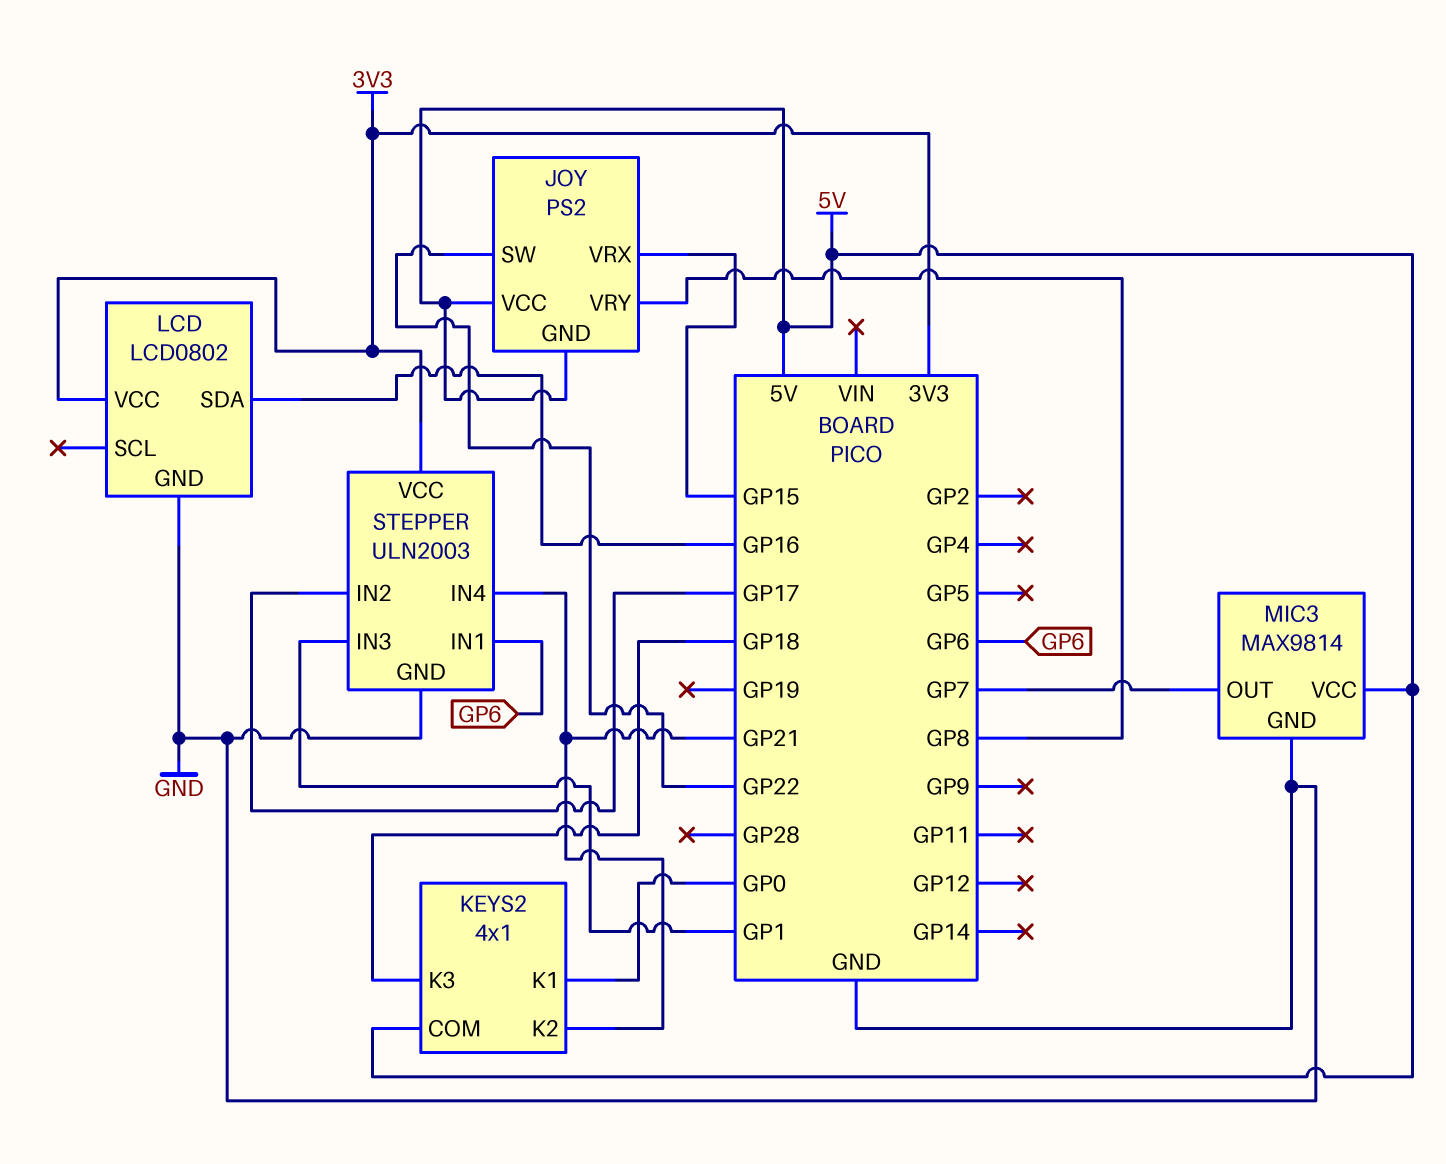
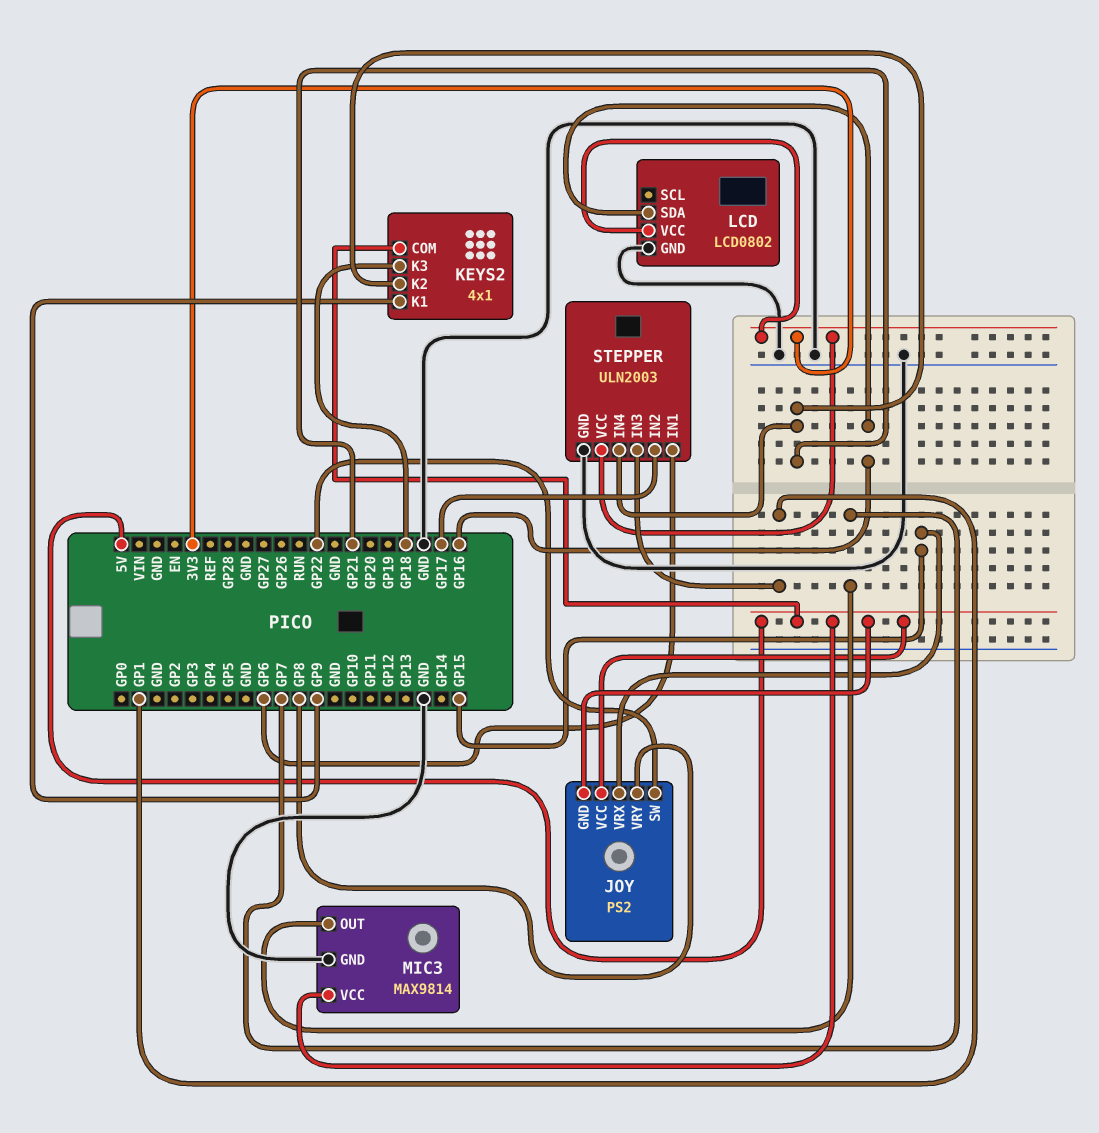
KEYS2 pin K1: GP0 -> GP9

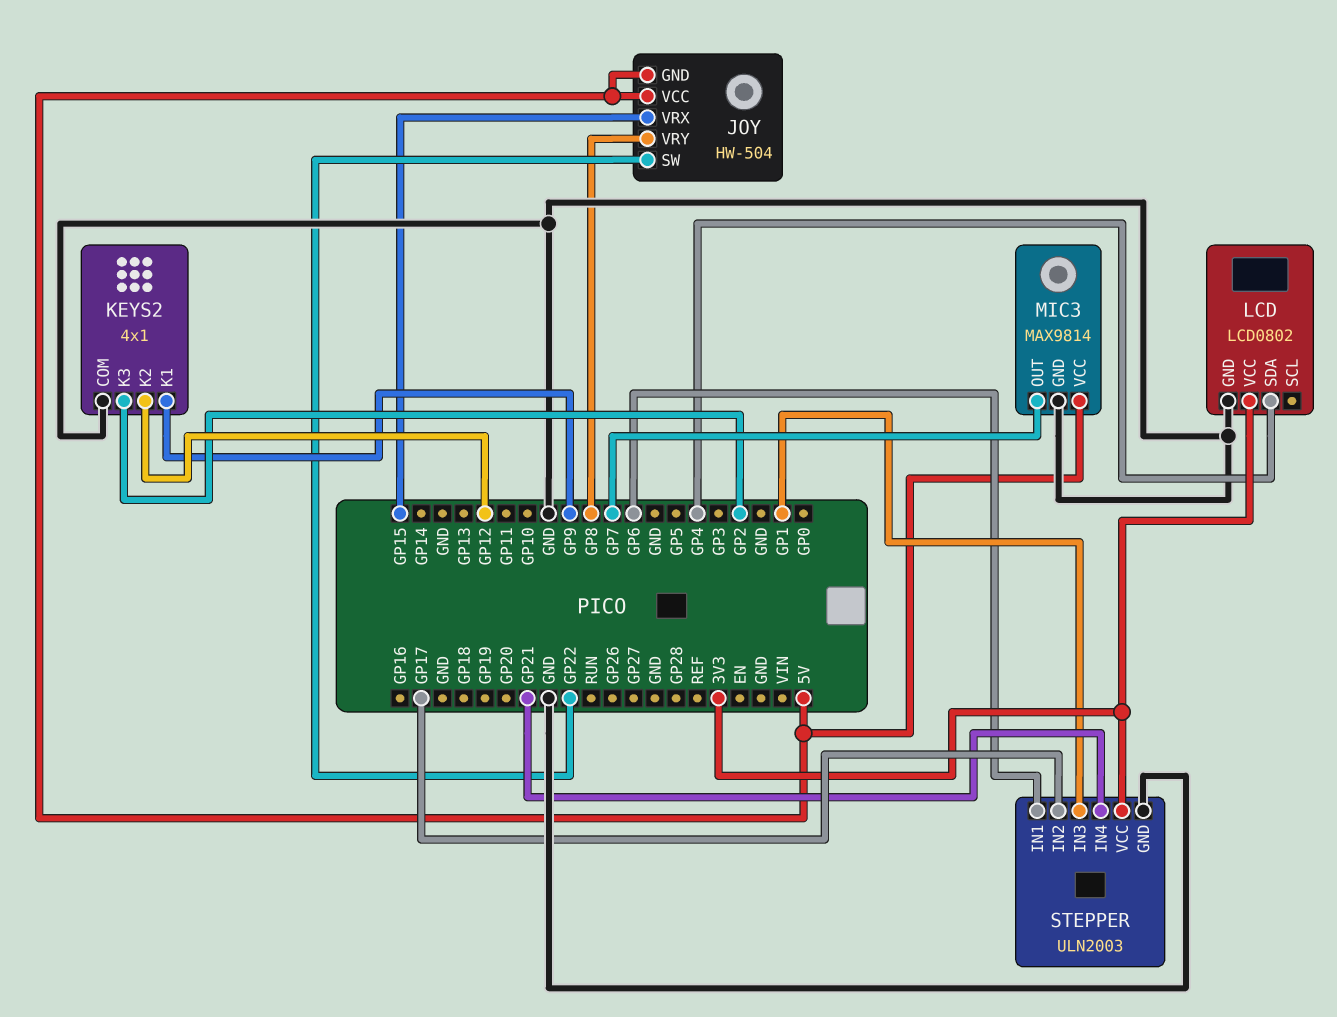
JOY: PS2 -> HW-504
KEYS2 pin COM: 5V -> GND
KEYS2 pin K2: GP21 -> GP12
KEYS2 pin K3: GP18 -> GP2
LCD pin SDA: GP16 -> GP4

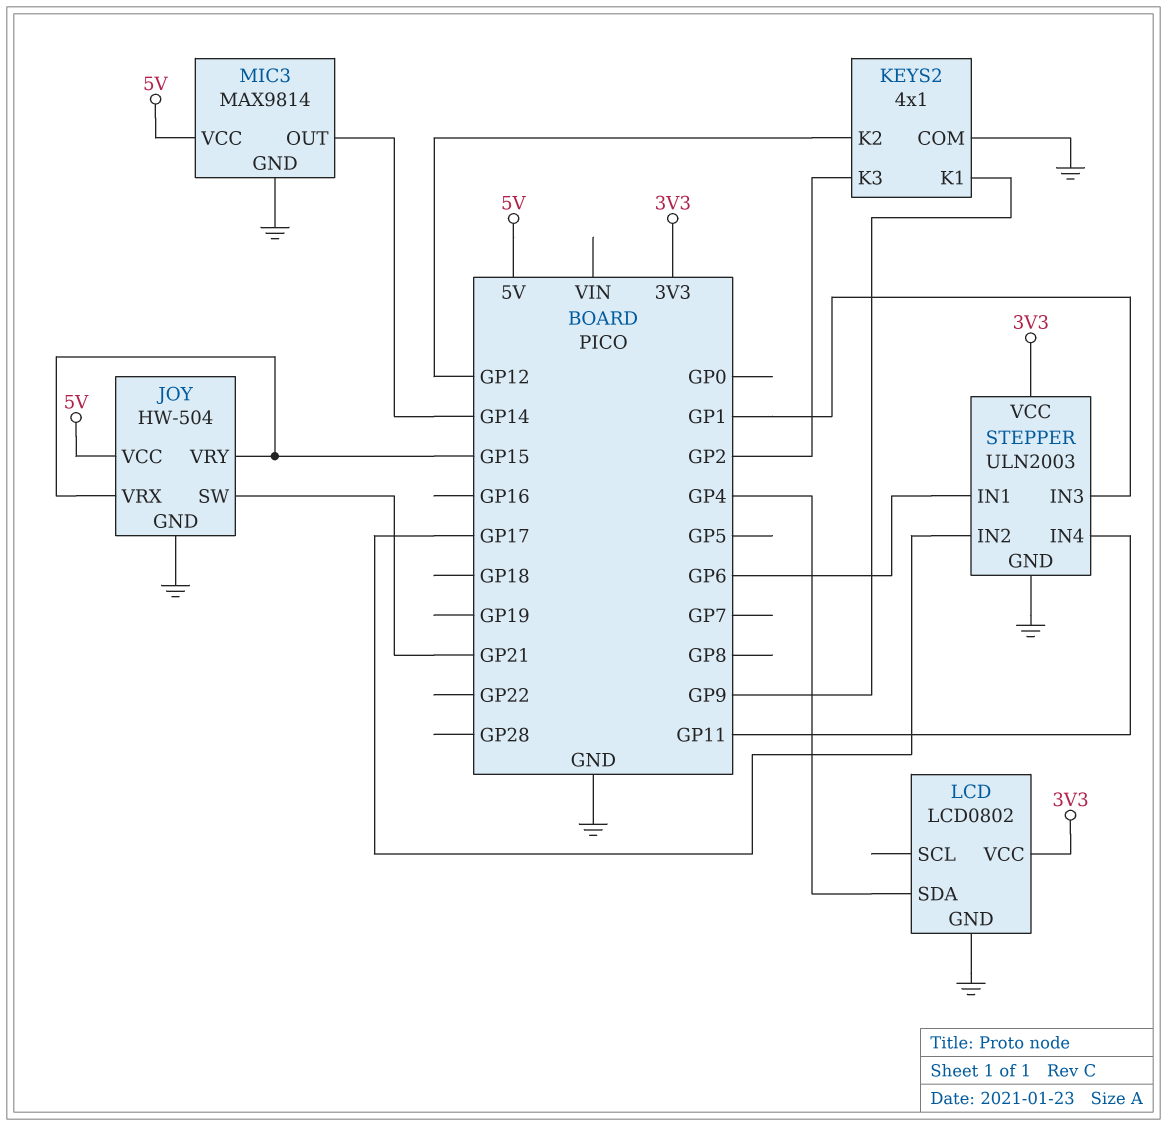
JOY pin GND: 5V -> GND
JOY pin SW: GP22 -> GP21
JOY pin VRY: GP8 -> GP15
MIC3 pin OUT: GP7 -> GP14
STEPPER pin IN4: GP21 -> GP11

